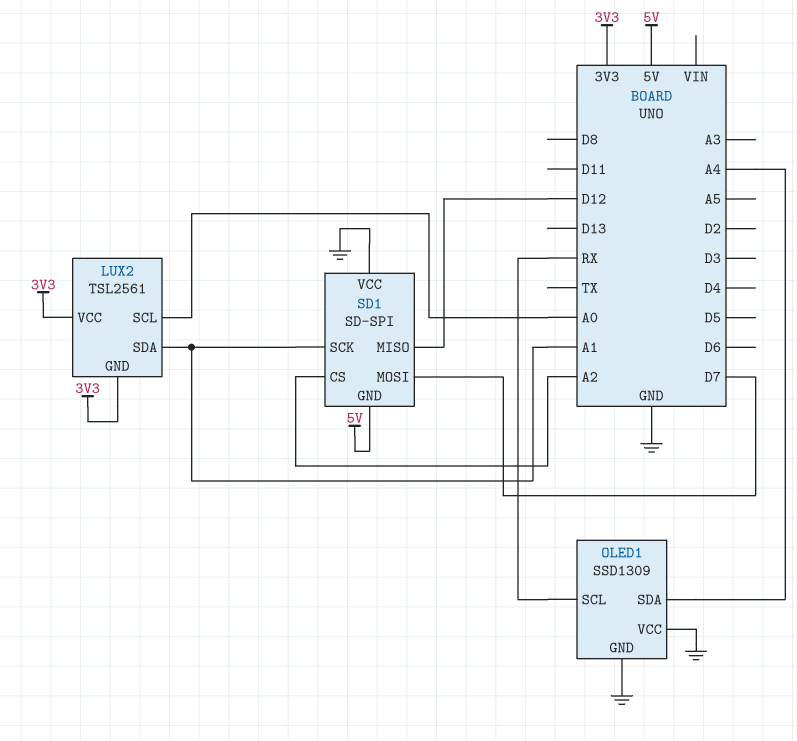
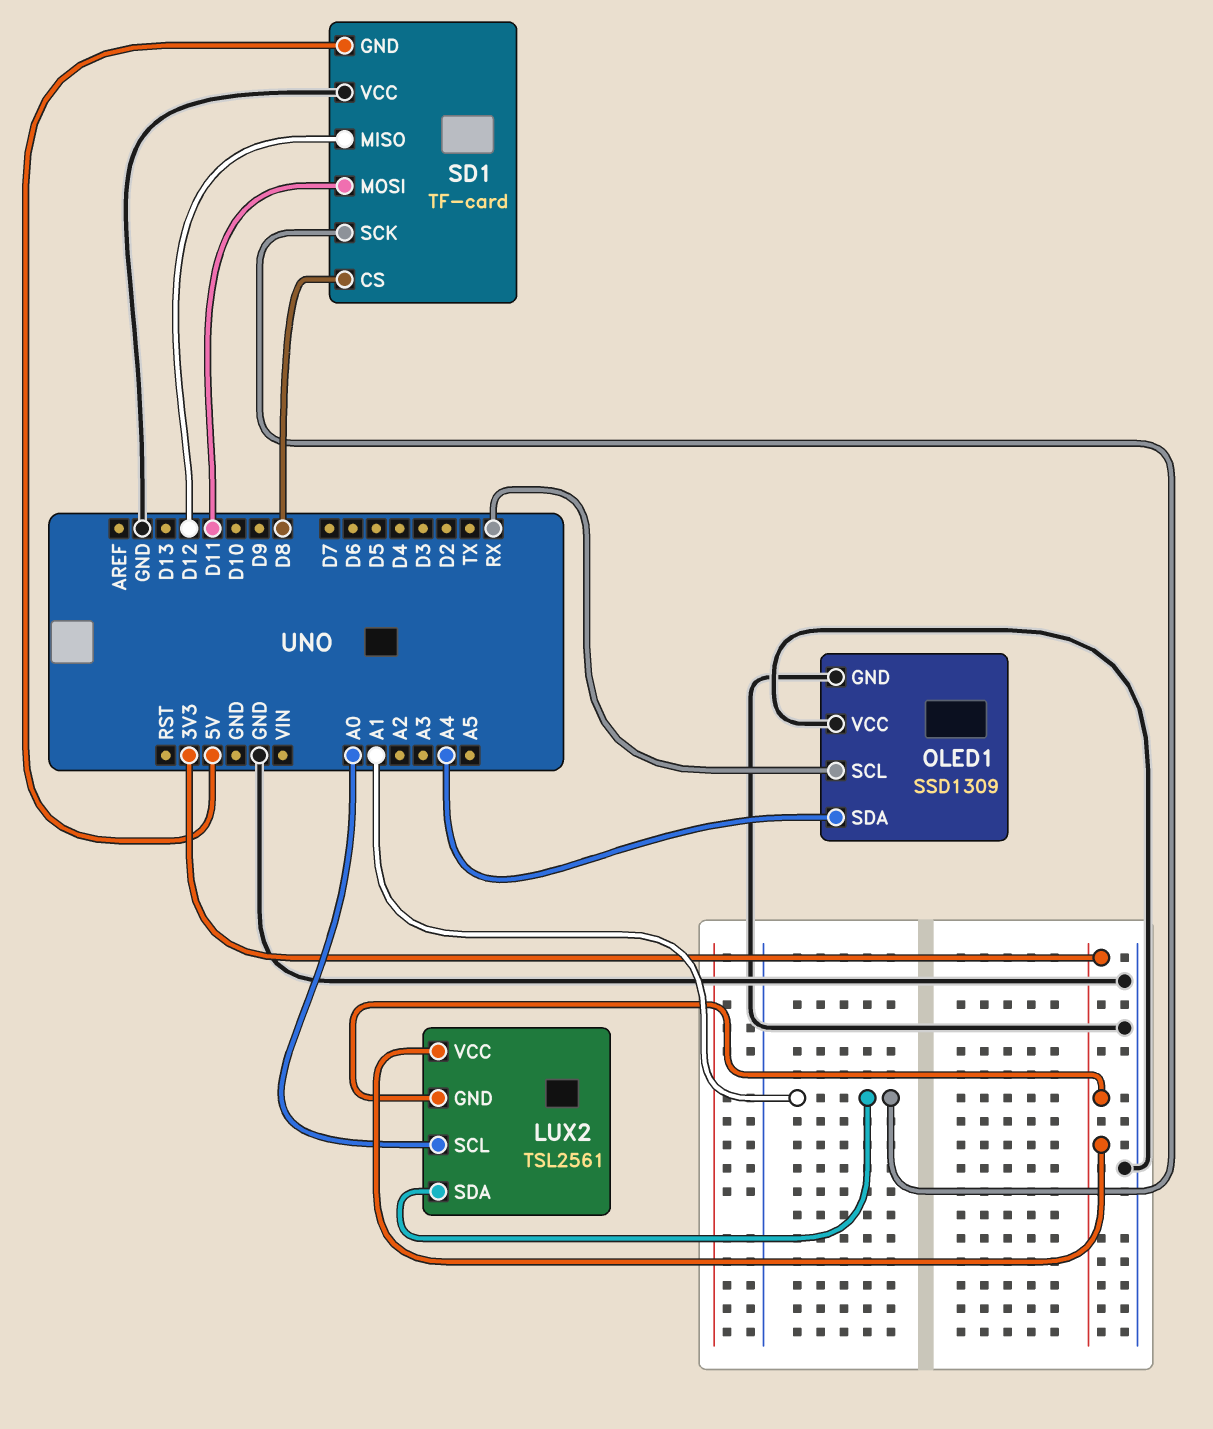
SD1: SD-SPI -> TF-card
SD1 pin CS: A2 -> D8
SD1 pin MOSI: D7 -> D11

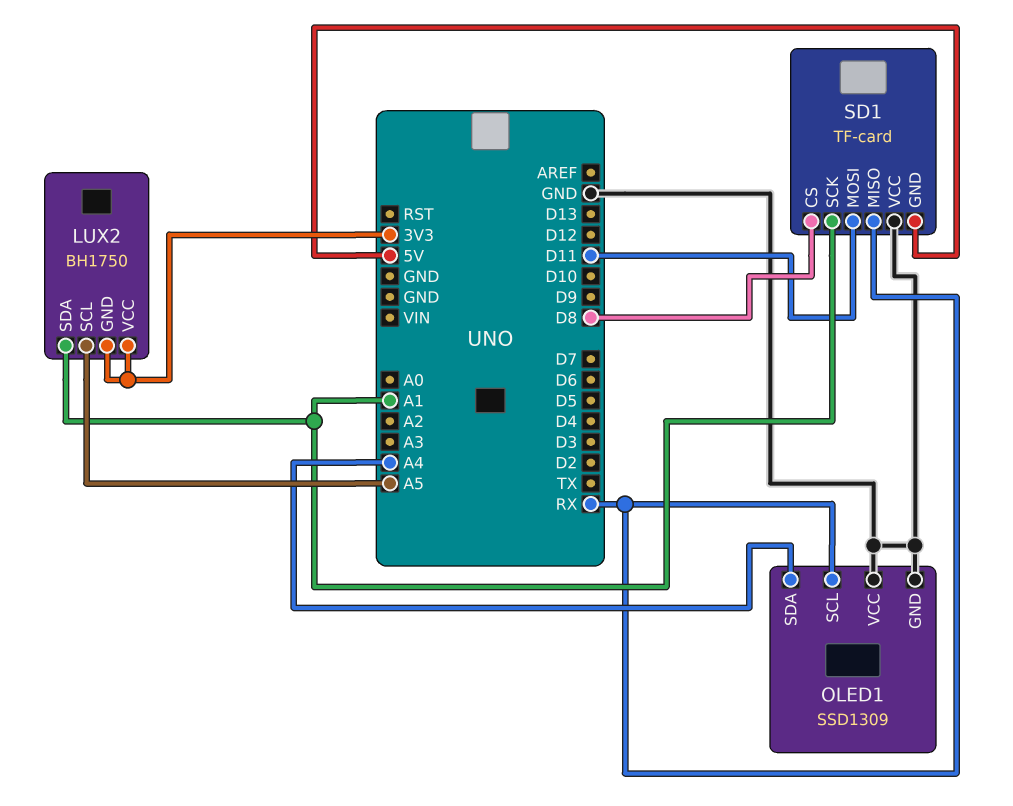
LUX2: TSL2561 -> BH1750
LUX2 pin SCL: A0 -> A5
SD1 pin MISO: D12 -> RX

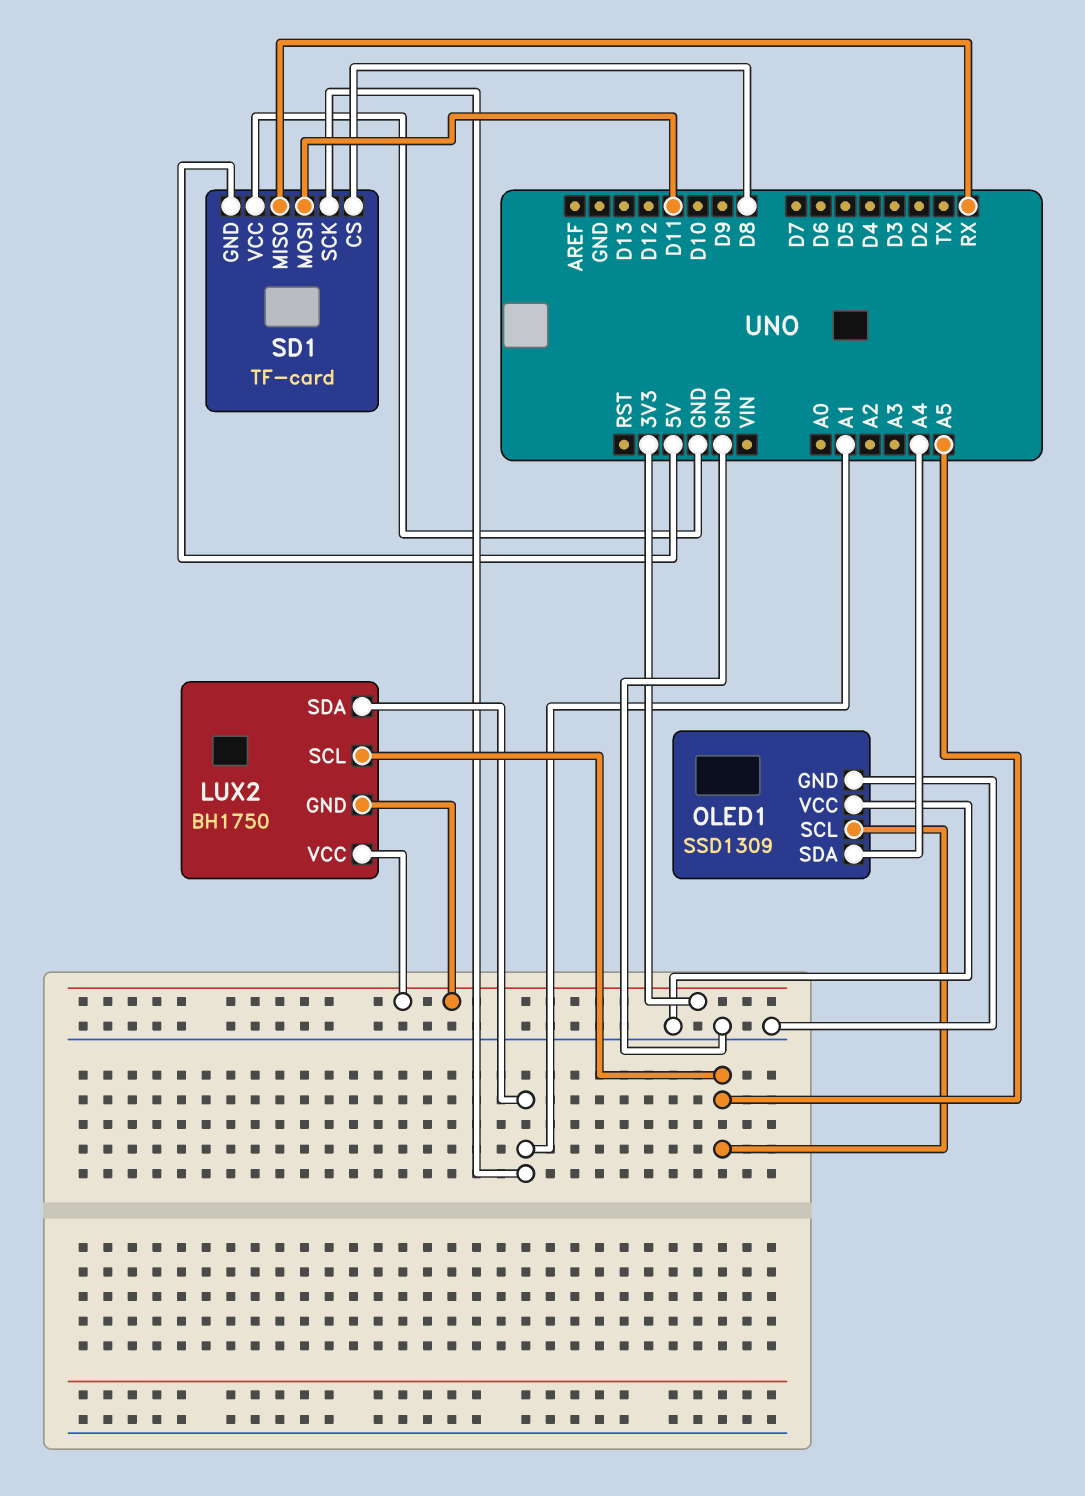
OLED1 pin SCL: RX -> A5

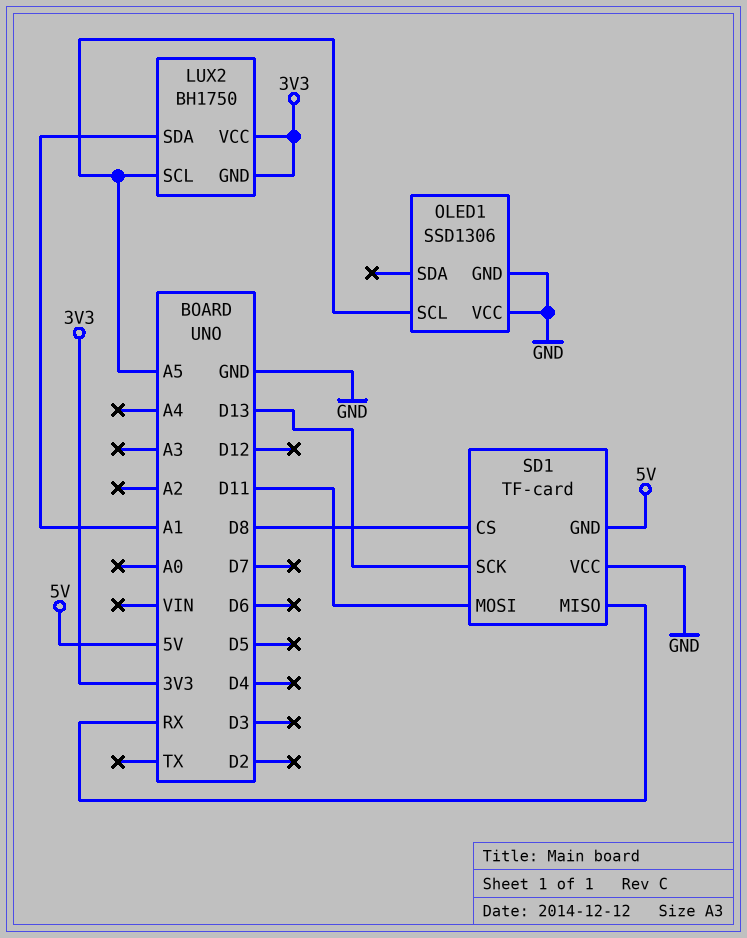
OLED1: SSD1309 -> SSD1306
OLED1 pin SDA: A4 -> none
SD1 pin SCK: A1 -> D13

